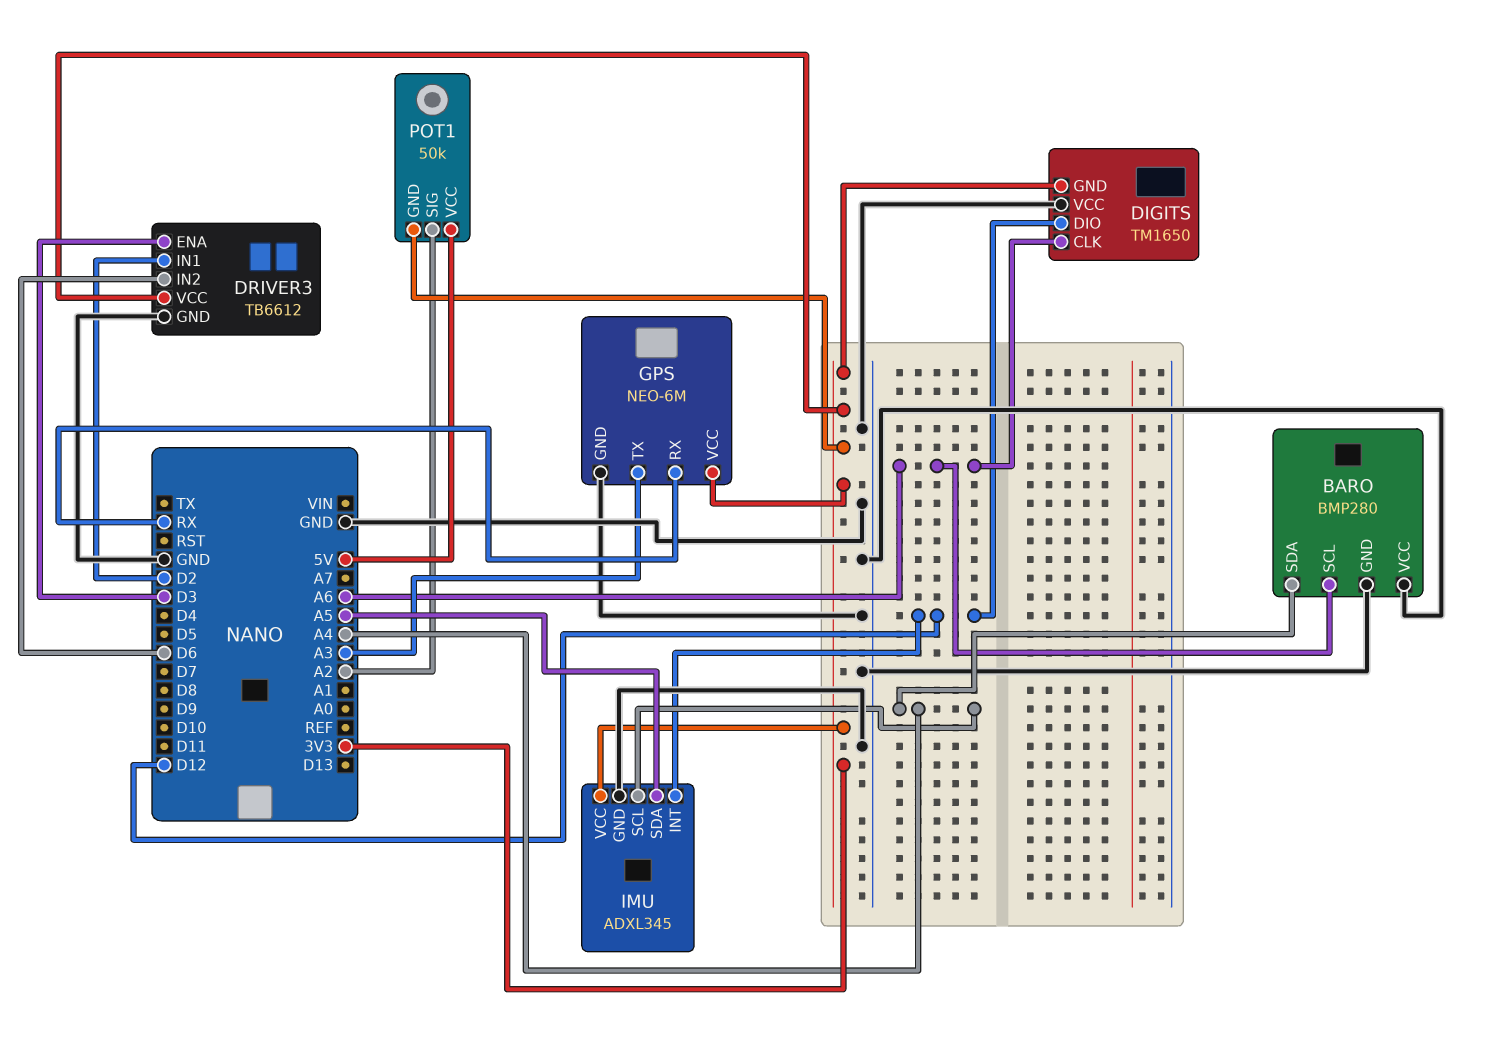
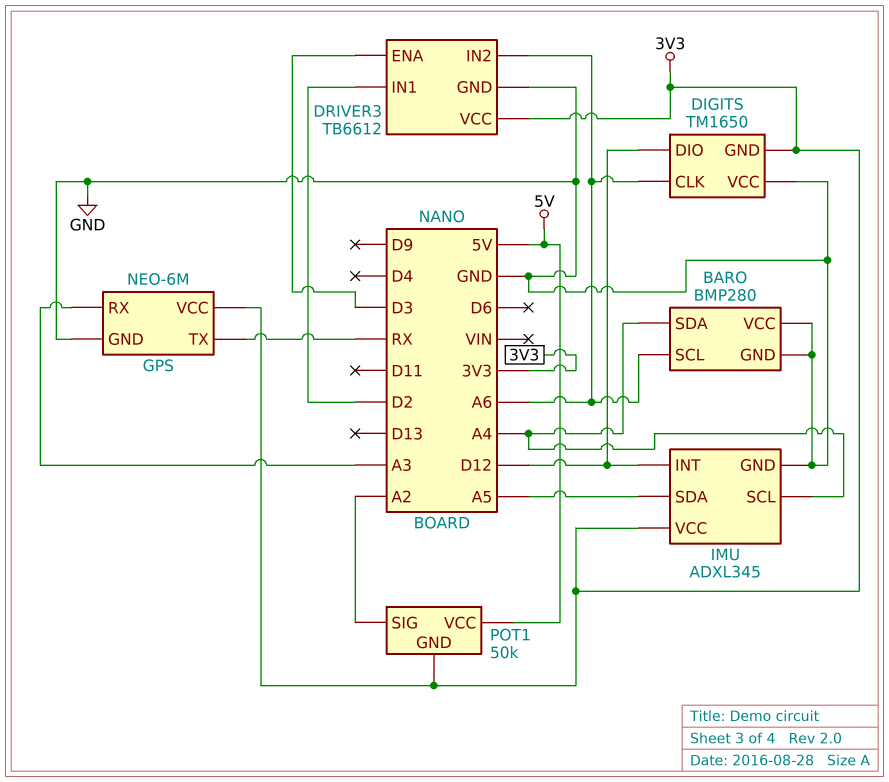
DRIVER3 pin IN2: D6 -> A6
GPS pin RX: RX -> A3
GPS pin TX: A3 -> RX

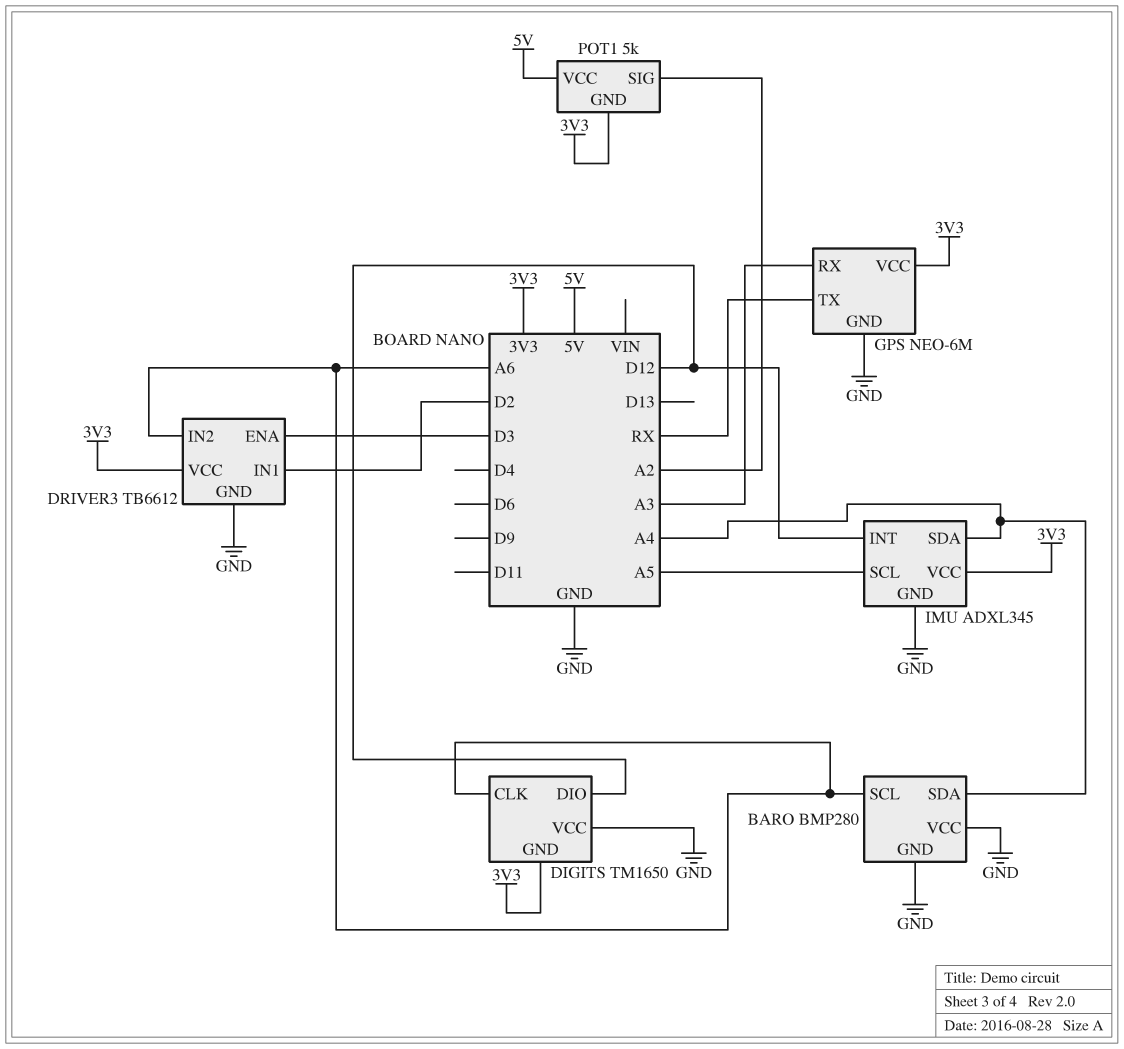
IMU pin SCL: A4 -> A5
IMU pin SDA: A5 -> A4
POT1: 50k -> 5k

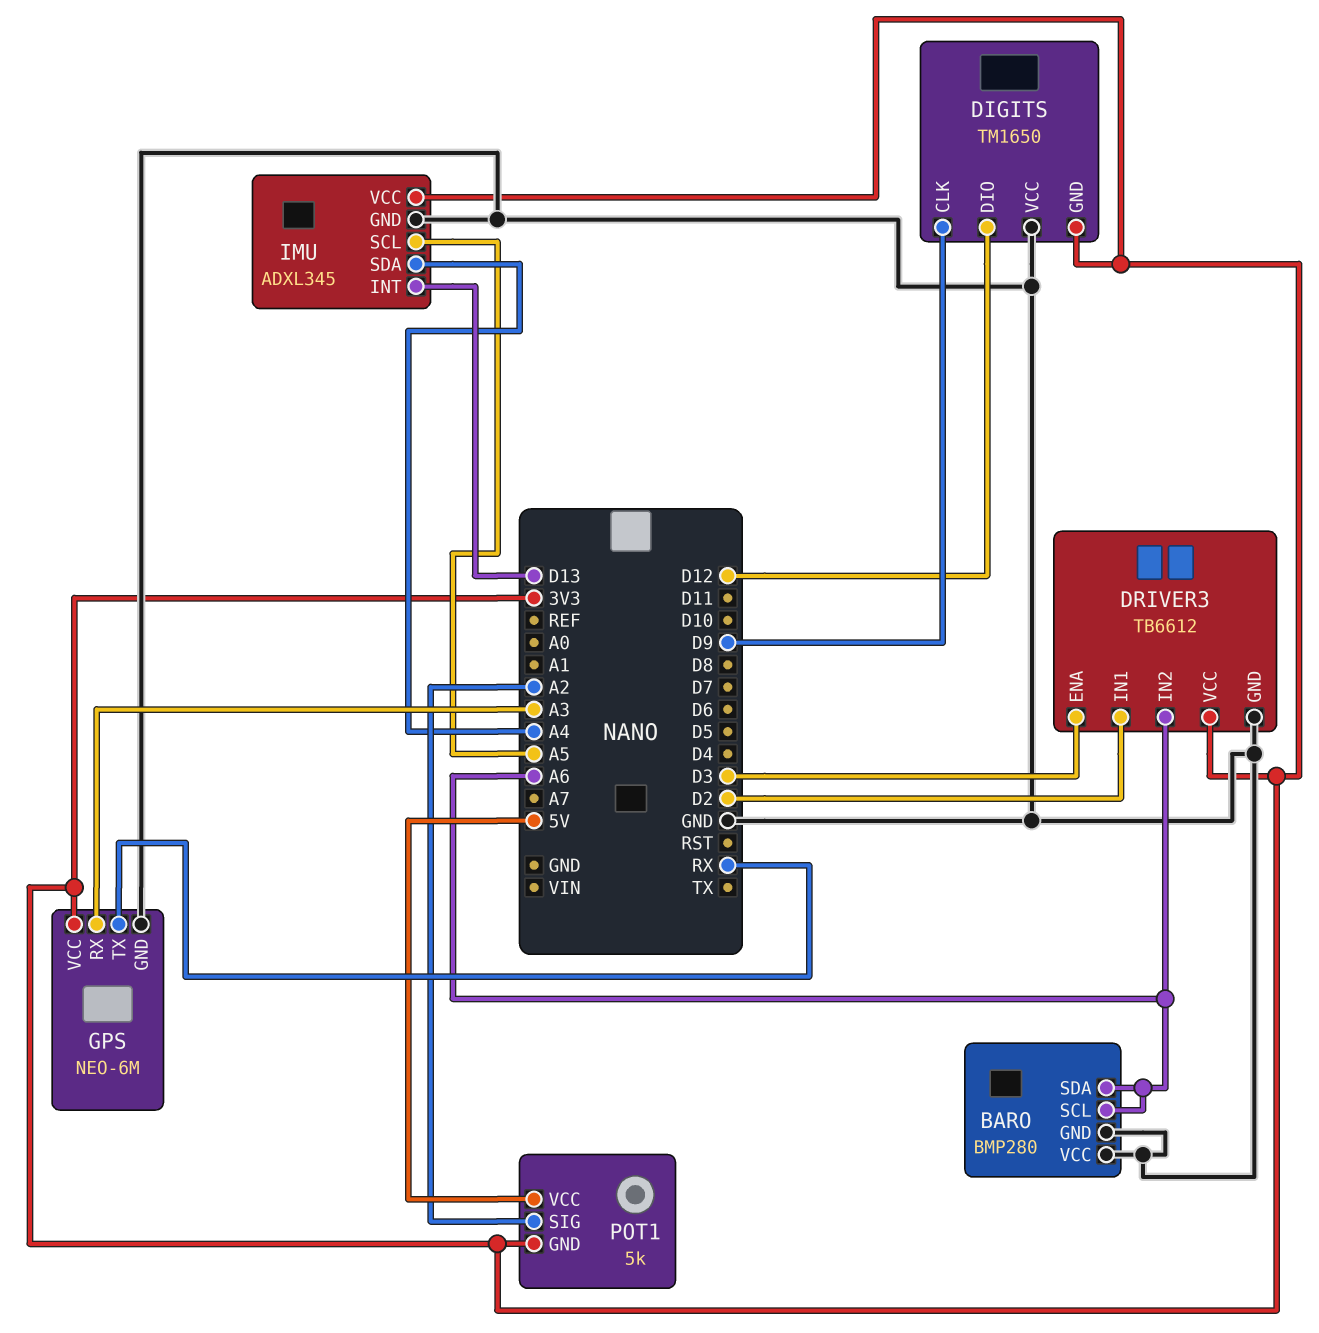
BARO pin SDA: A4 -> A6
DIGITS pin CLK: A6 -> D9
IMU pin INT: D12 -> D13

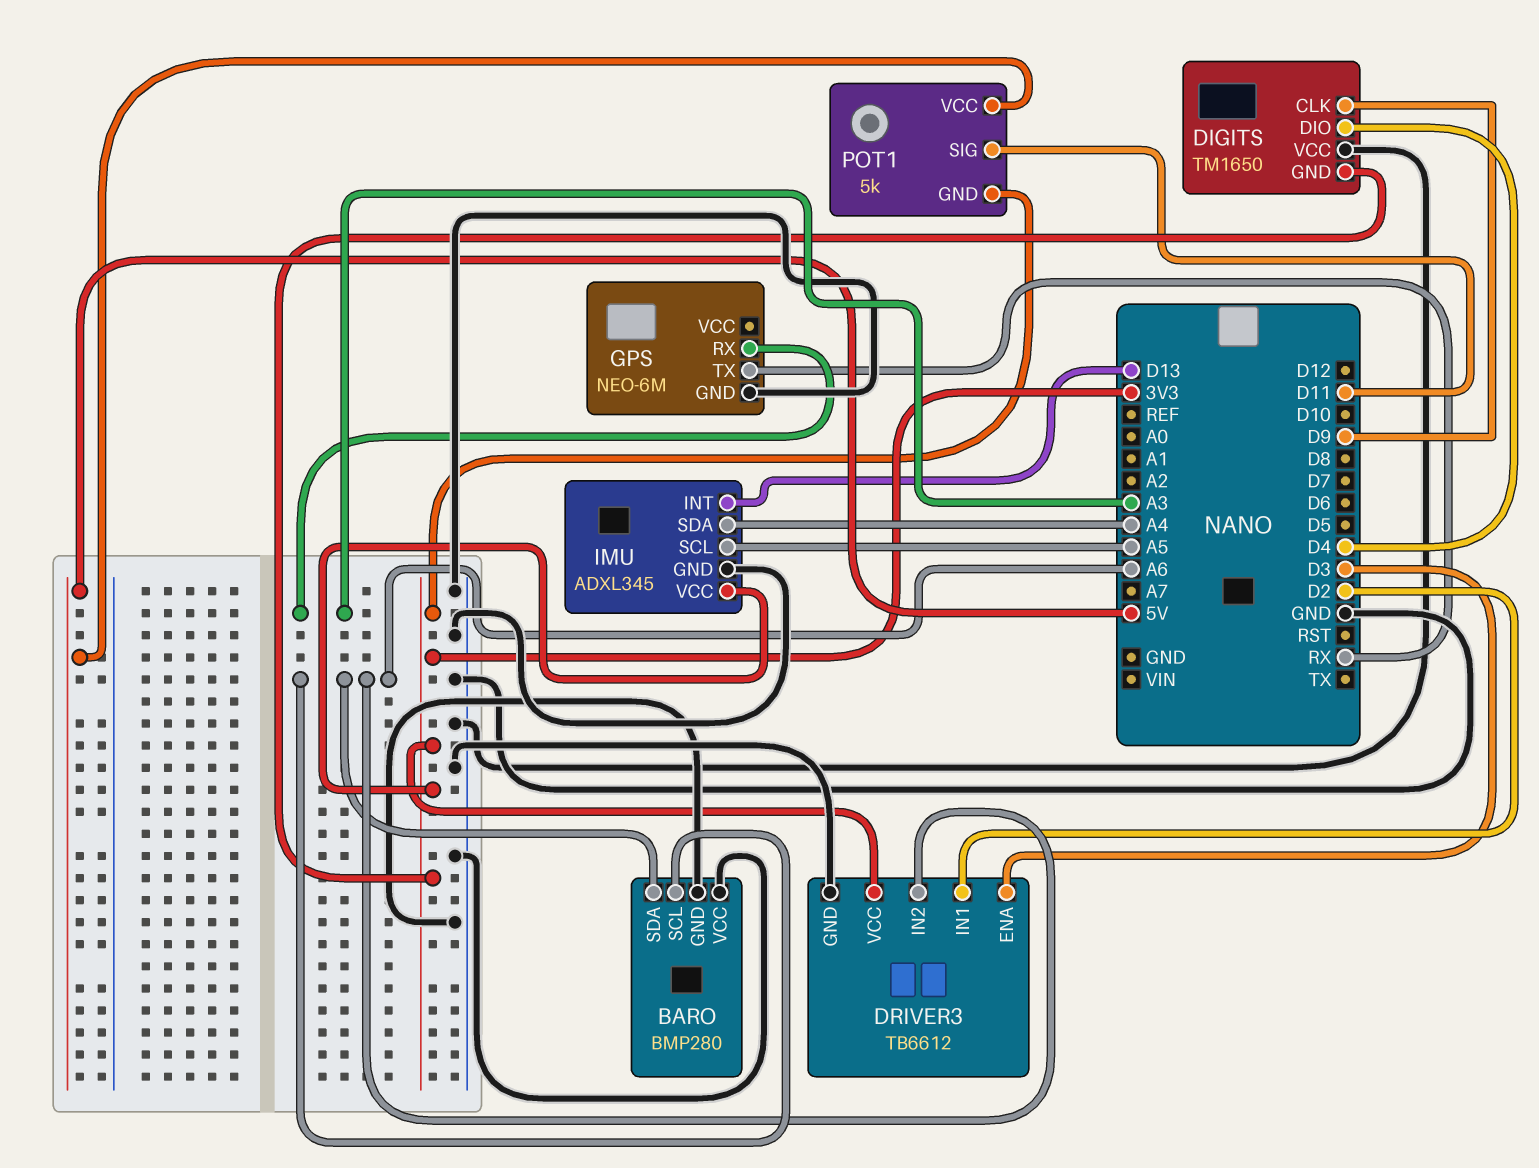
DIGITS pin DIO: D12 -> D4
GPS pin VCC: 3V3 -> none
POT1 pin SIG: A2 -> D11

